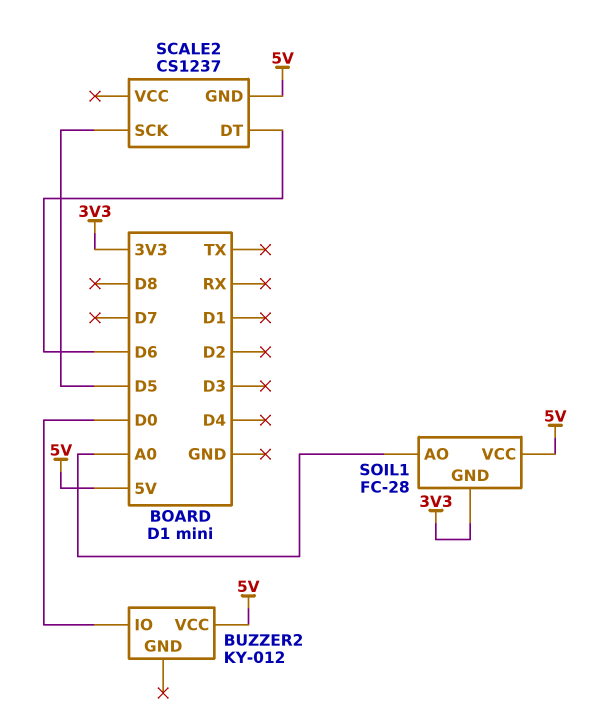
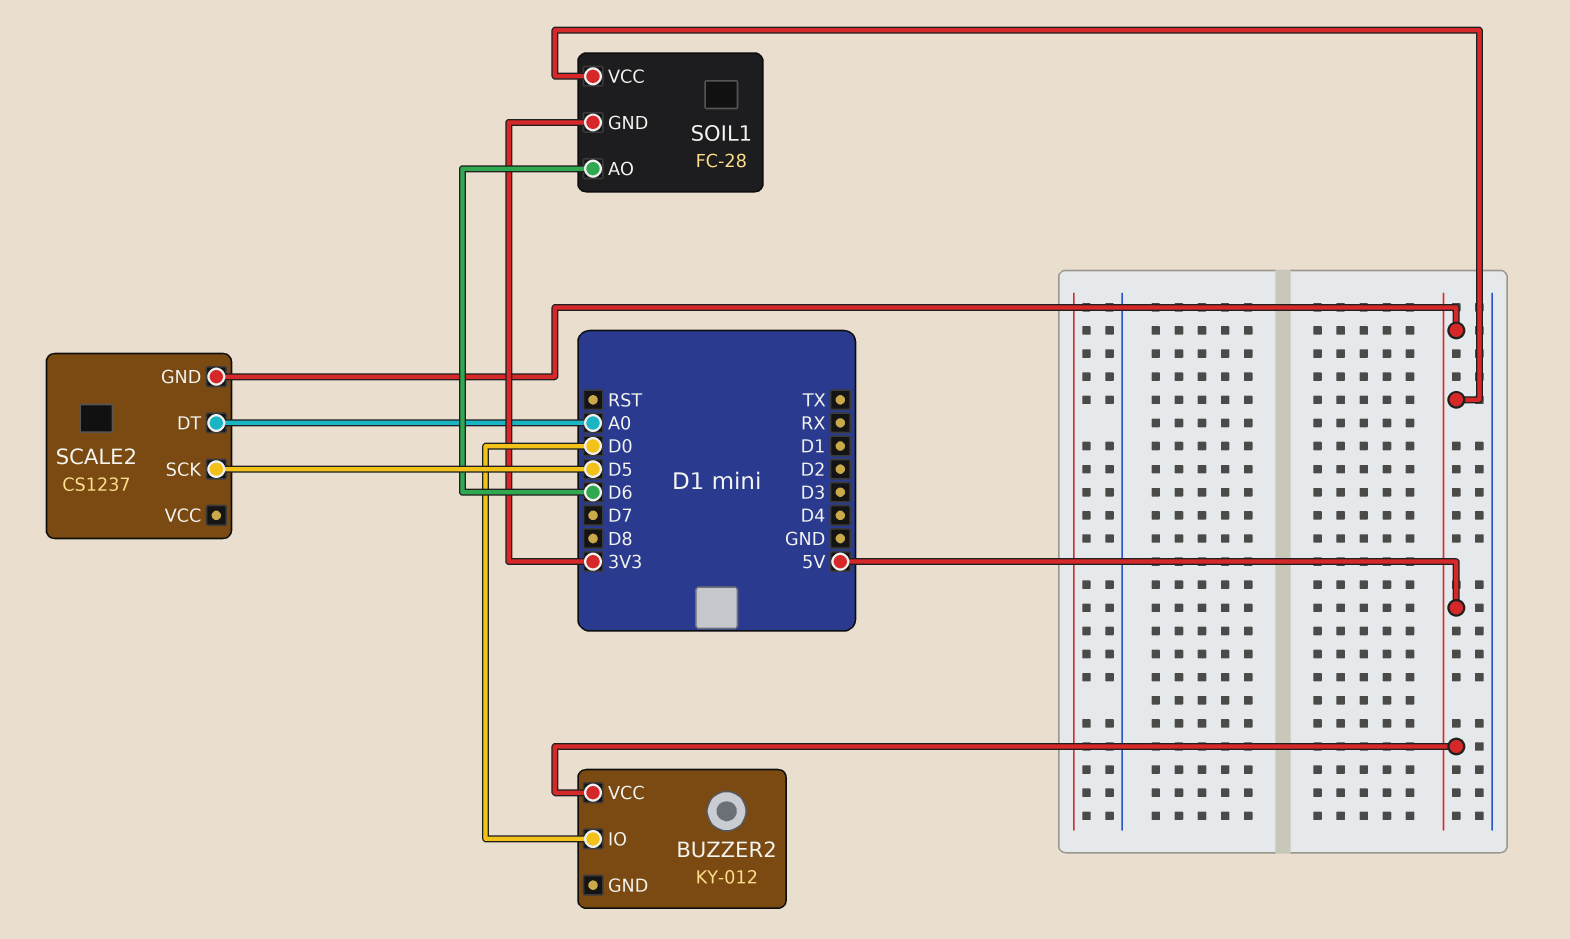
SCALE2 pin DT: D6 -> A0
SOIL1 pin AO: A0 -> D6

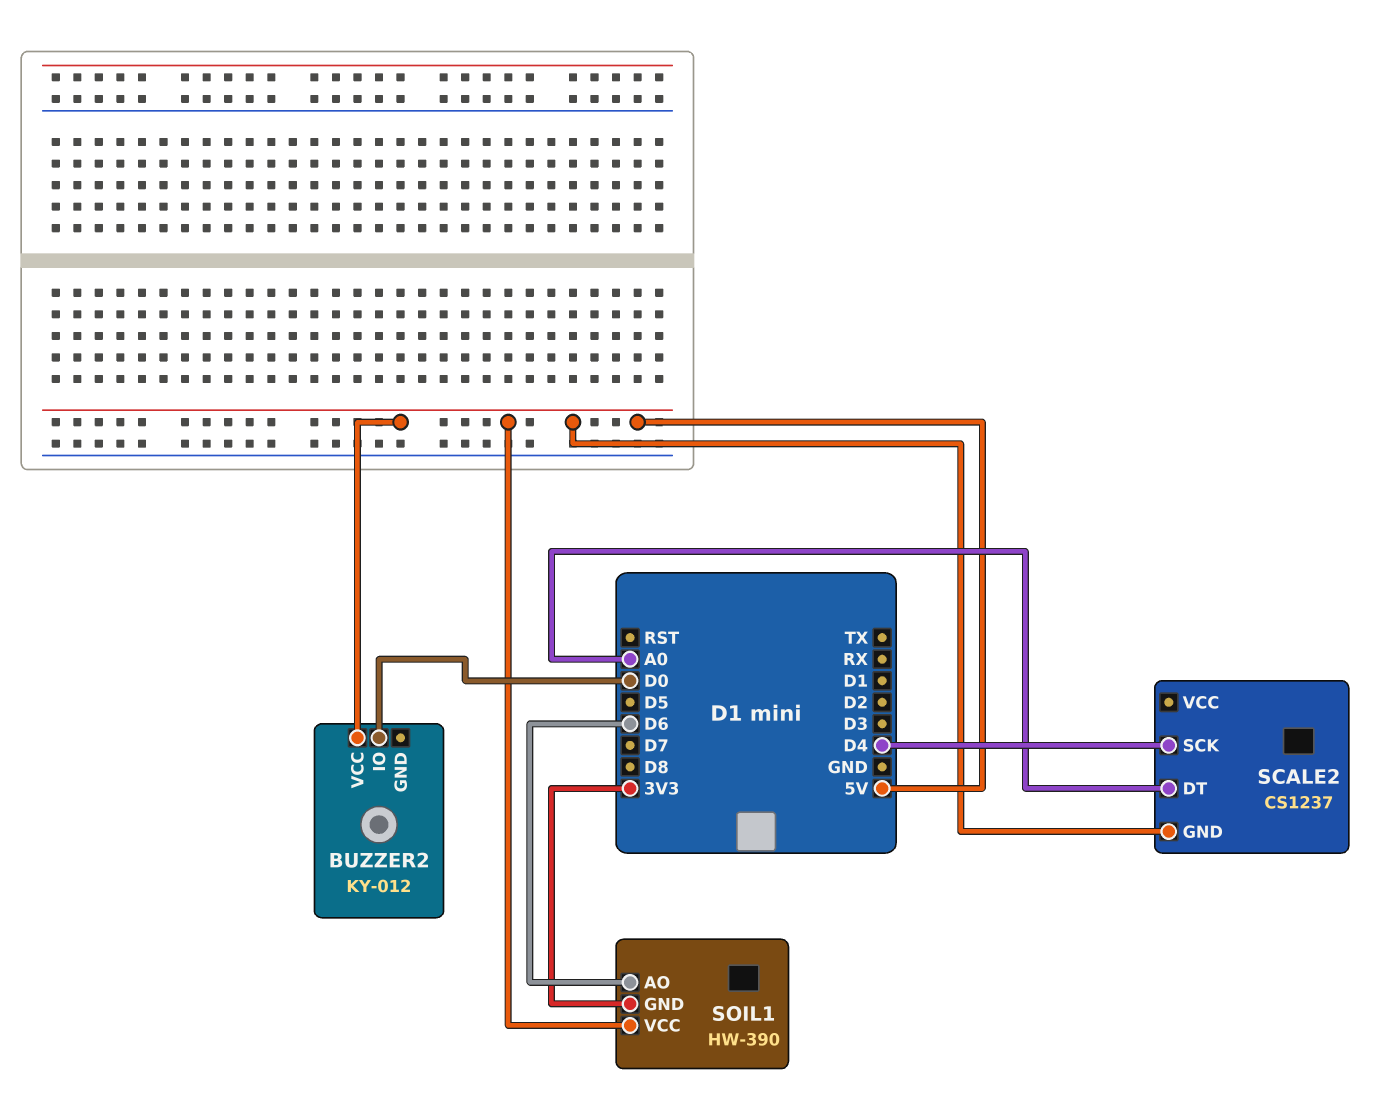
SCALE2 pin SCK: D5 -> D4
SOIL1: FC-28 -> HW-390

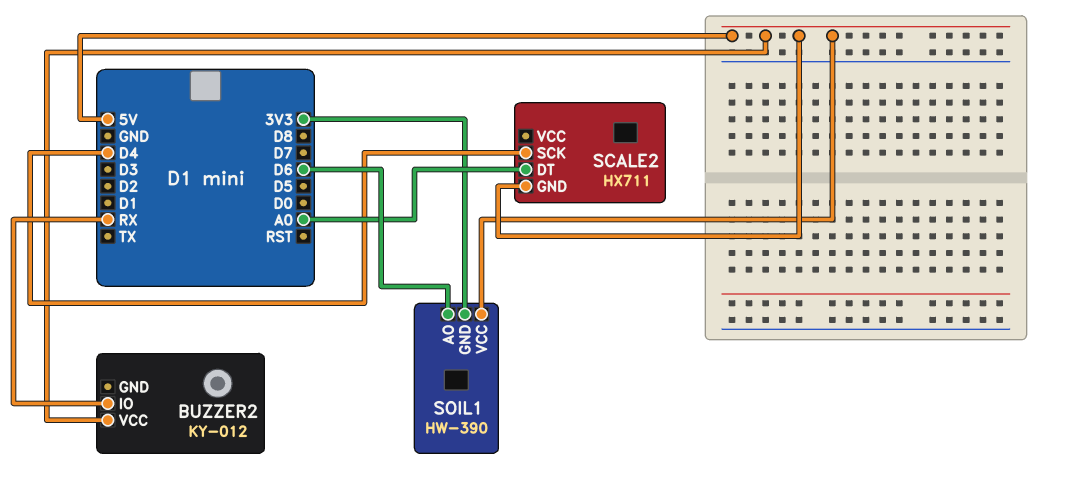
BUZZER2 pin IO: D0 -> RX
SCALE2: CS1237 -> HX711

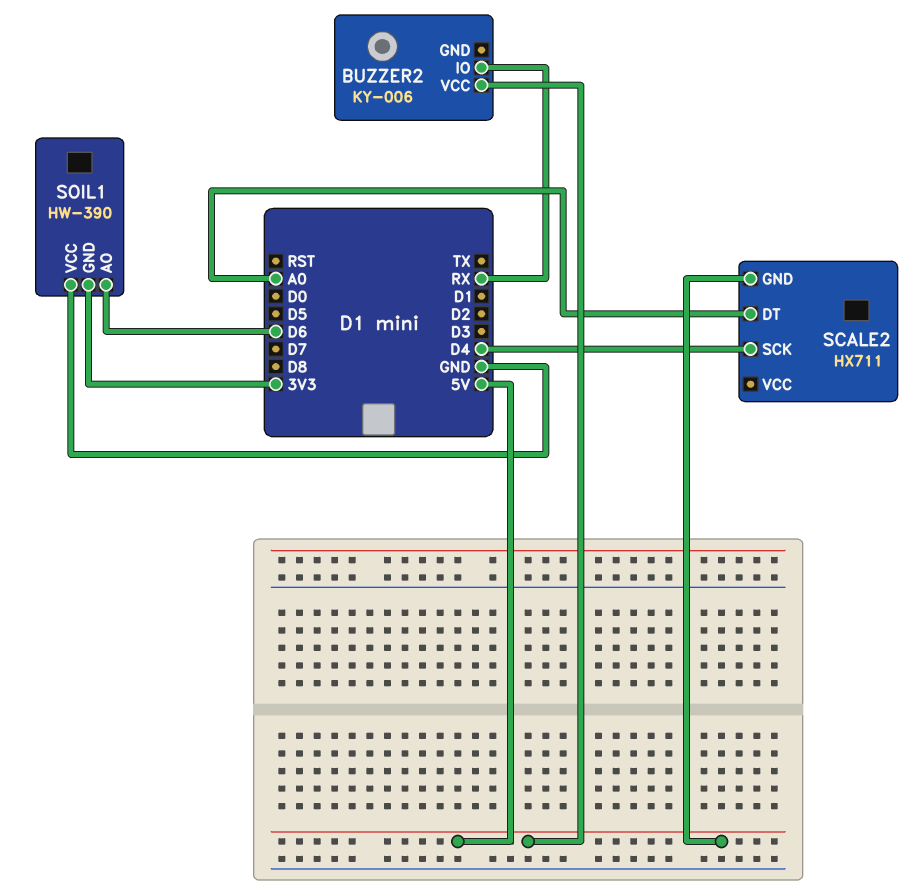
BUZZER2: KY-012 -> KY-006
SOIL1 pin VCC: 5V -> GND

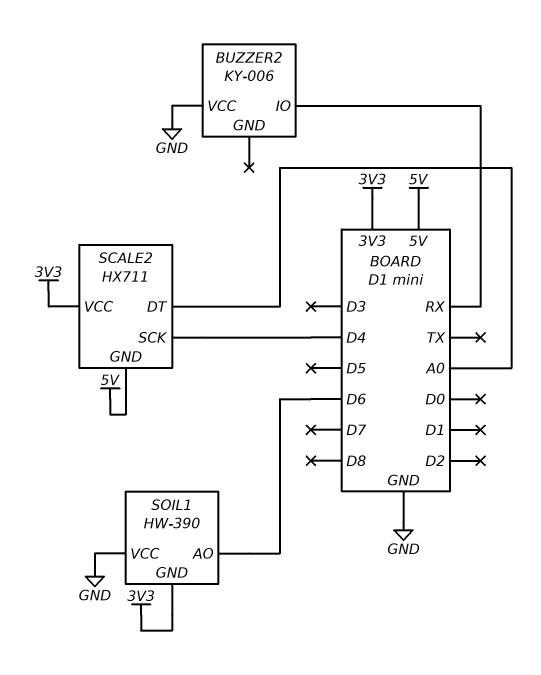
BUZZER2 pin VCC: 5V -> GND
SCALE2 pin VCC: none -> 3V3

